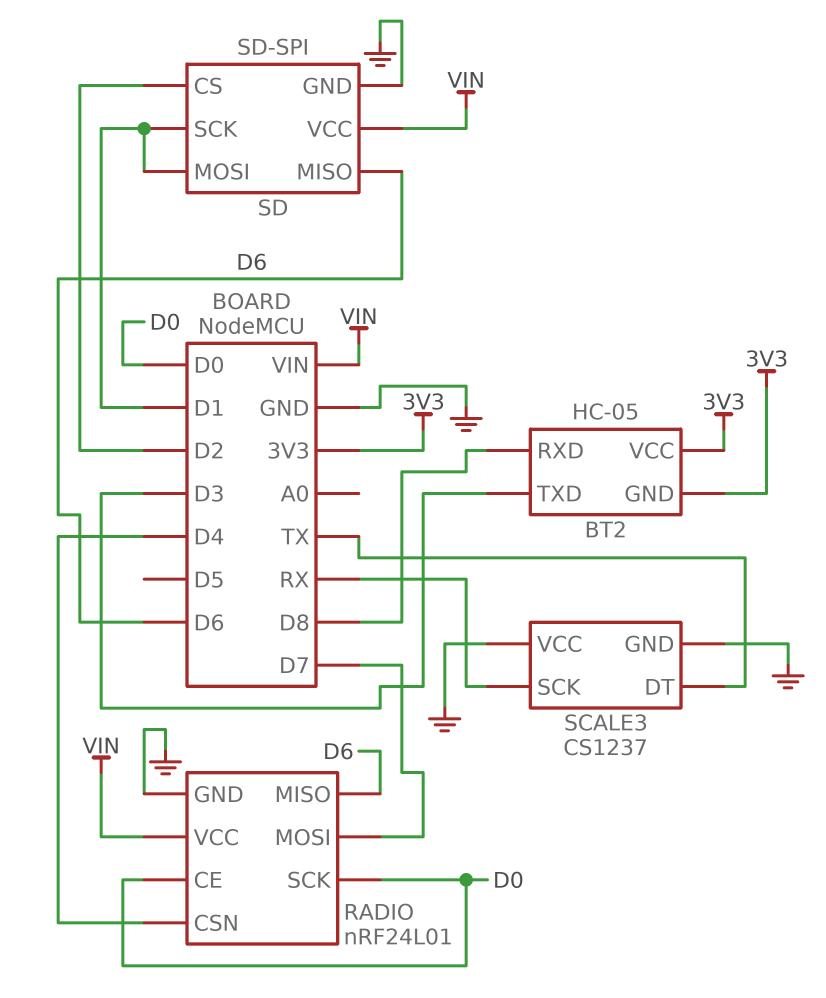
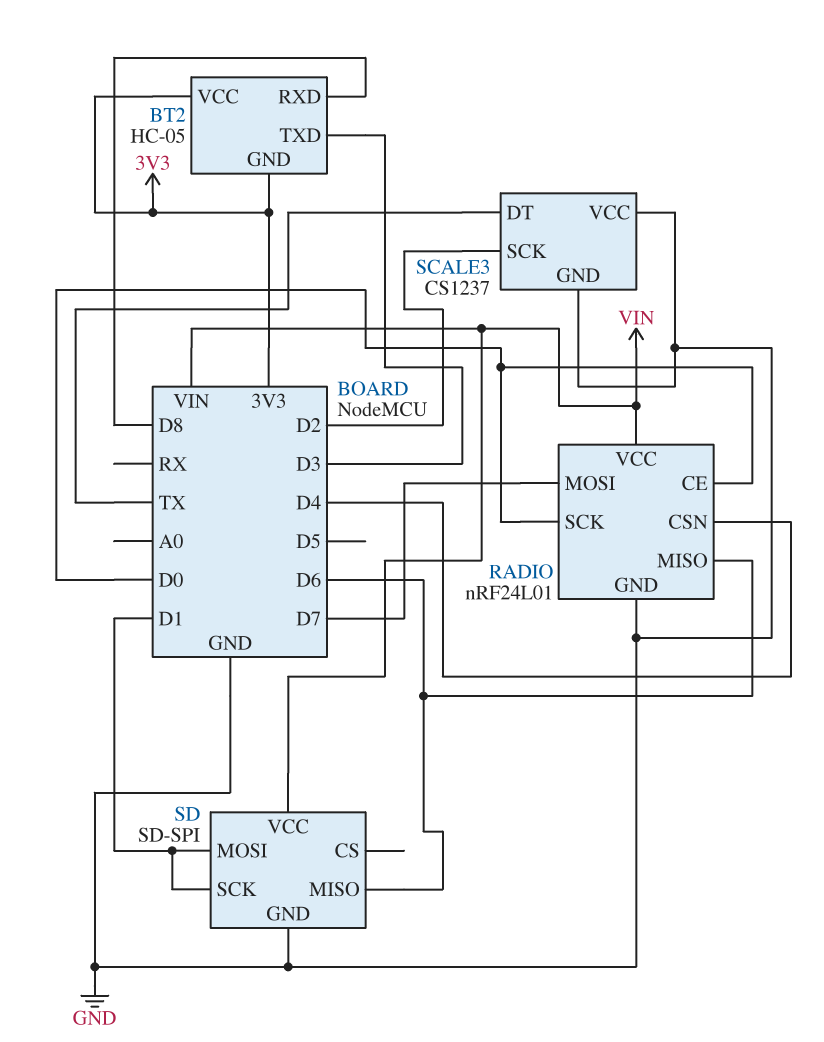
SCALE3 pin SCK: RX -> D2
SD pin CS: D2 -> none

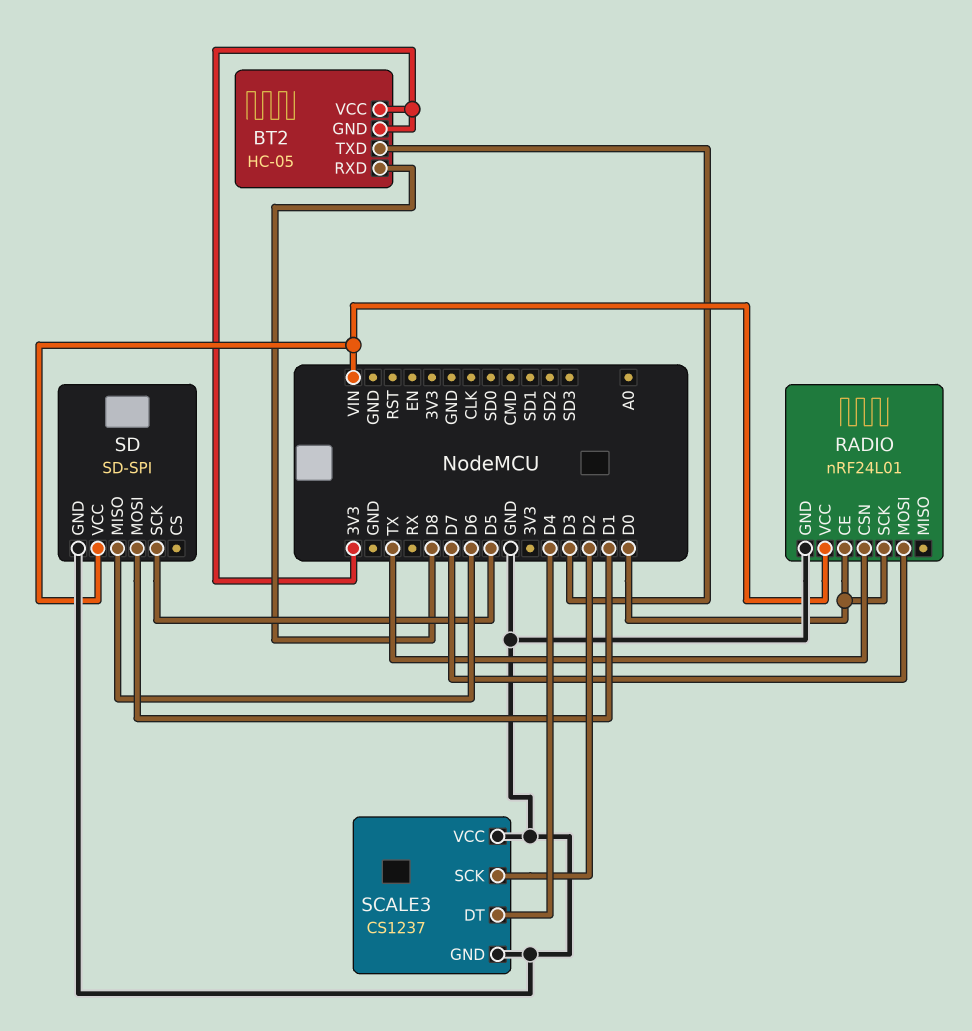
RADIO pin CSN: D4 -> TX
RADIO pin MISO: D6 -> none
SCALE3 pin DT: TX -> D4
SD pin SCK: D1 -> D5

